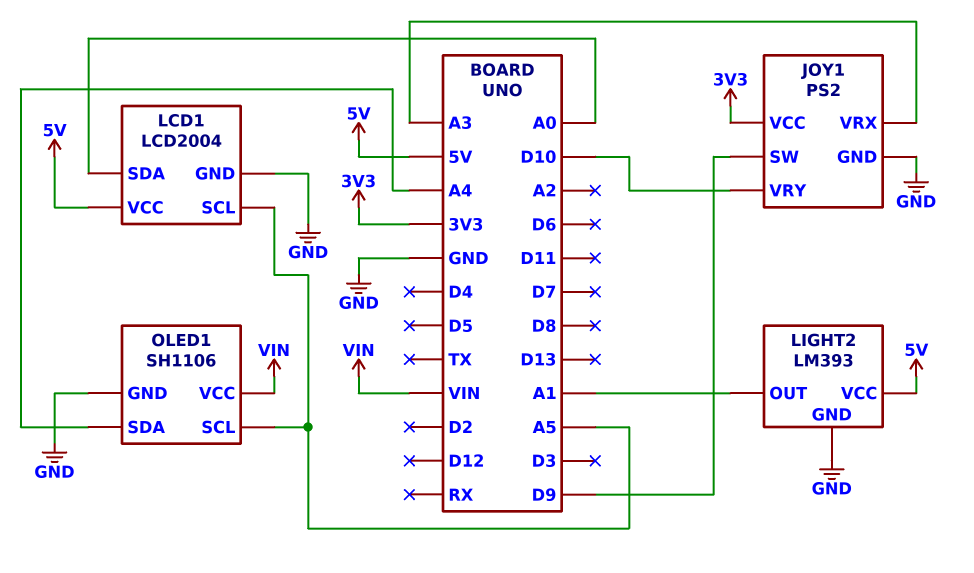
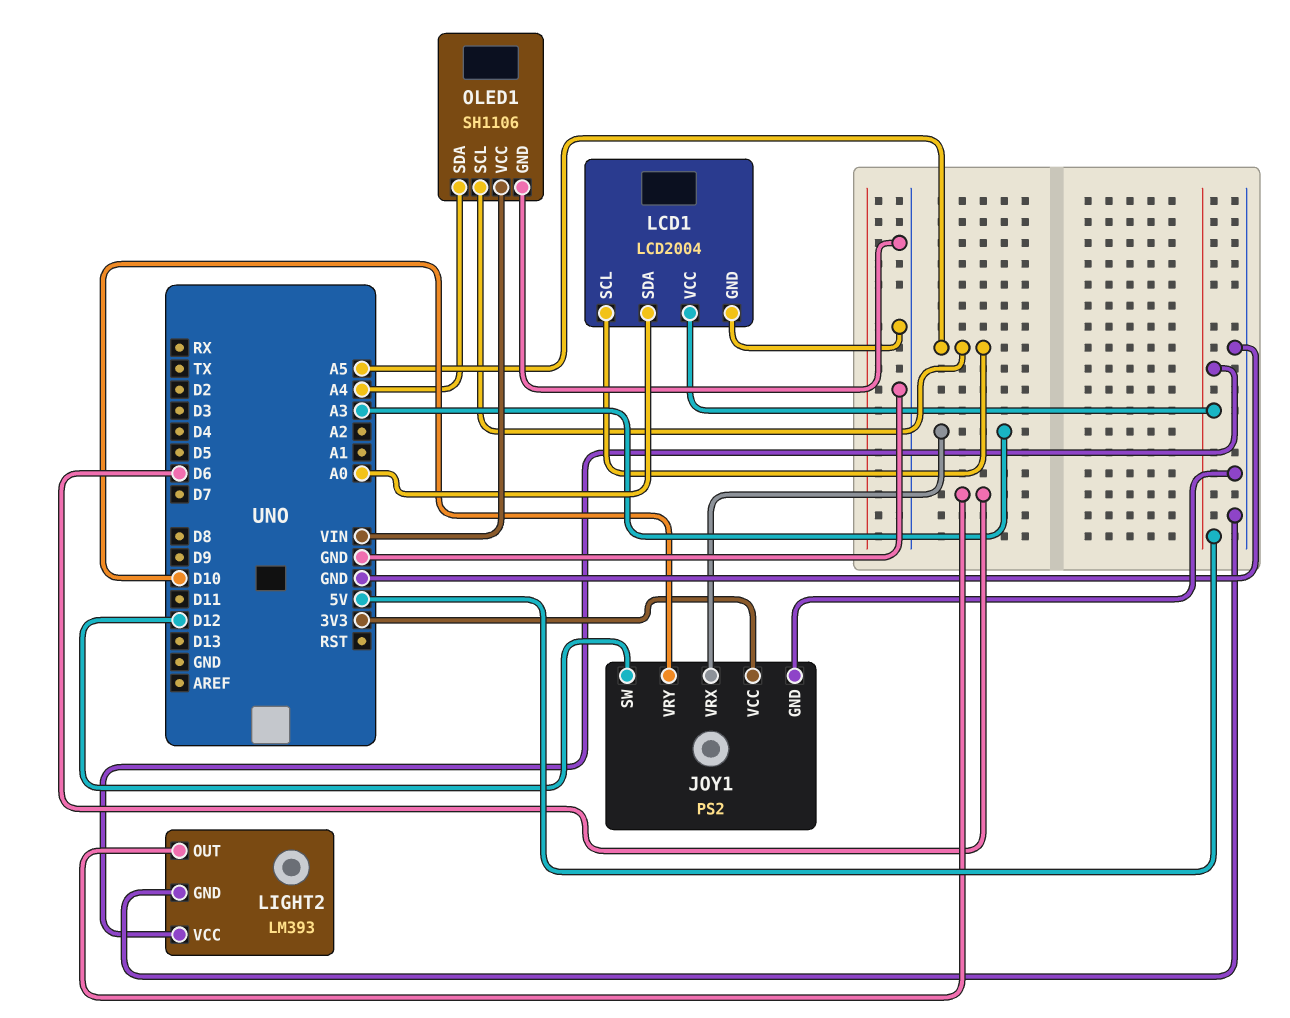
JOY1 pin SW: D9 -> D12
LIGHT2 pin OUT: A1 -> D6

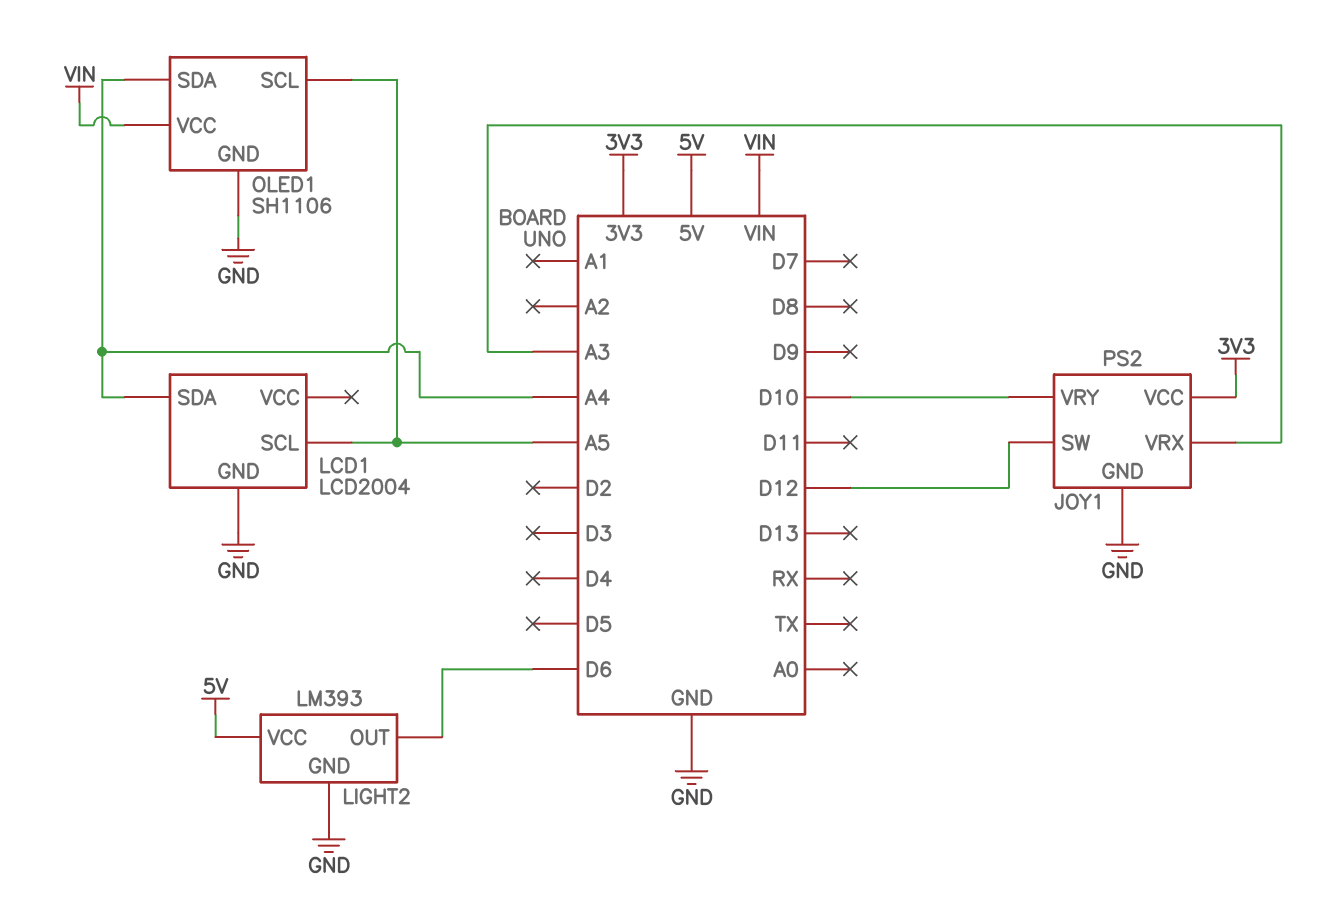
LCD1 pin SDA: A0 -> A4
LCD1 pin VCC: 5V -> none

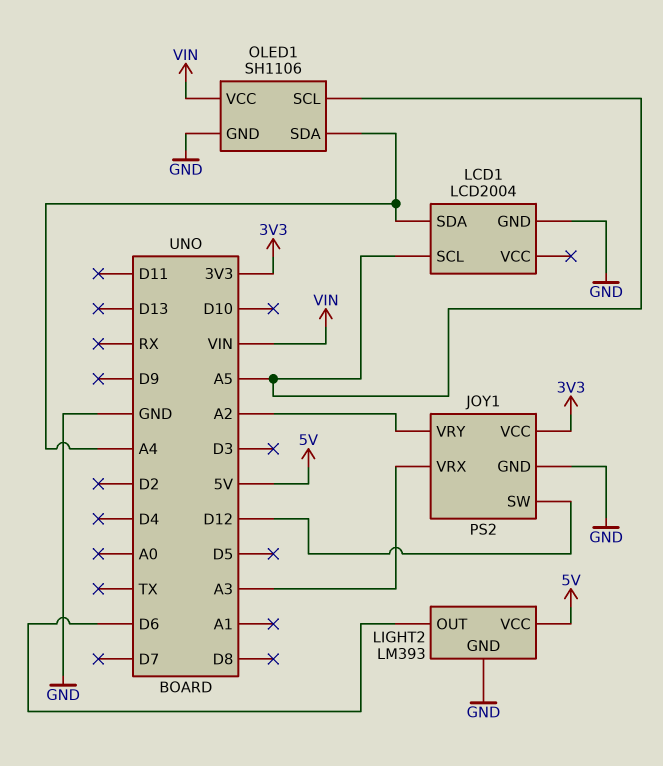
JOY1 pin VRY: D10 -> A2

